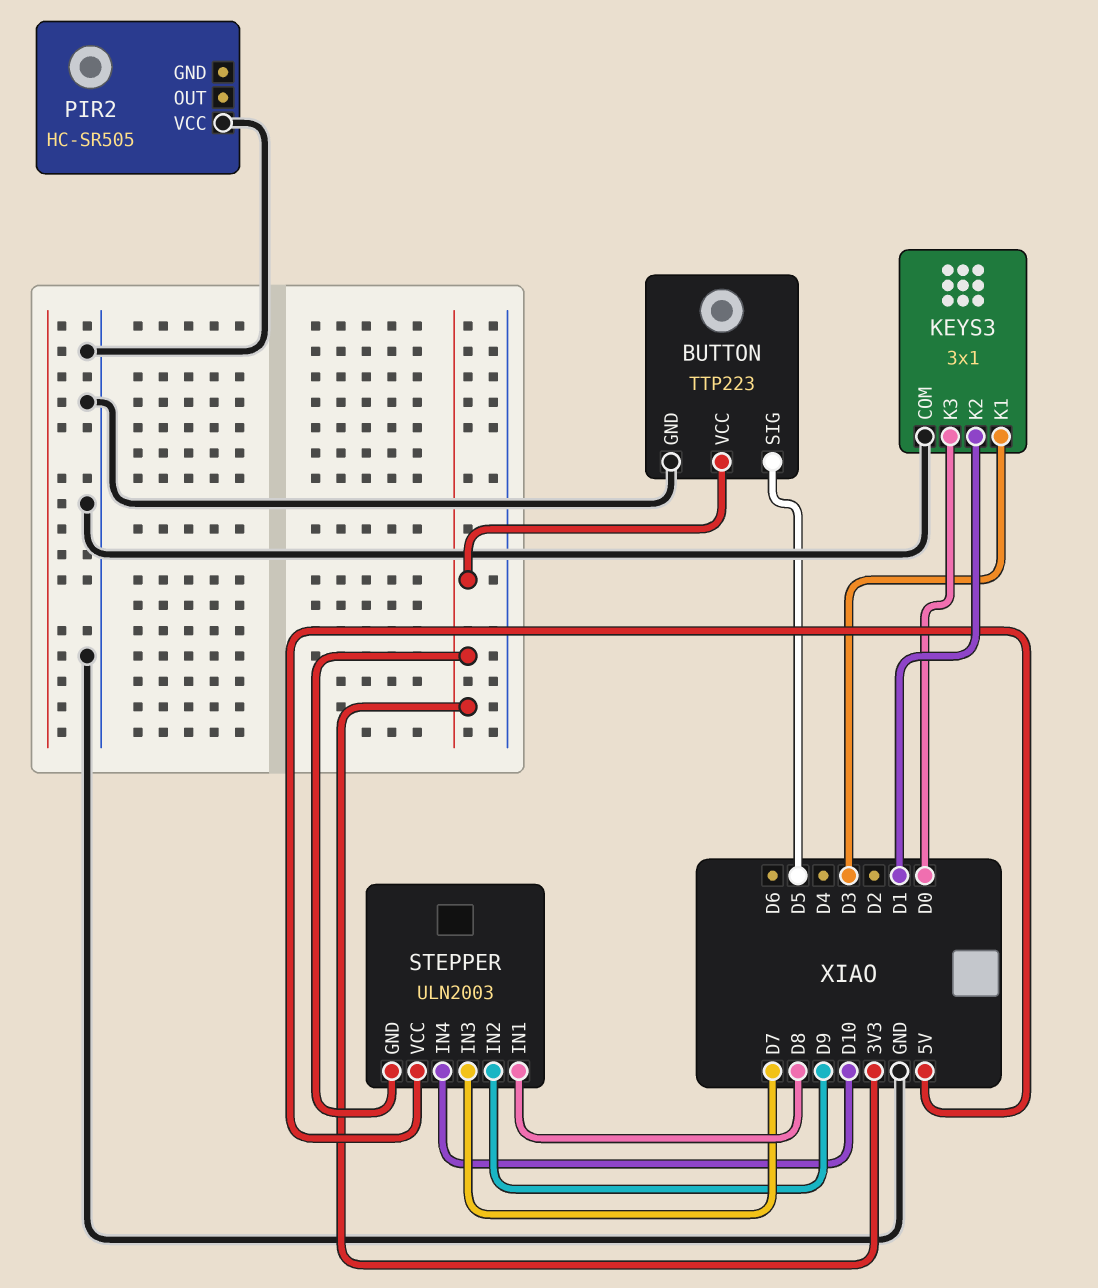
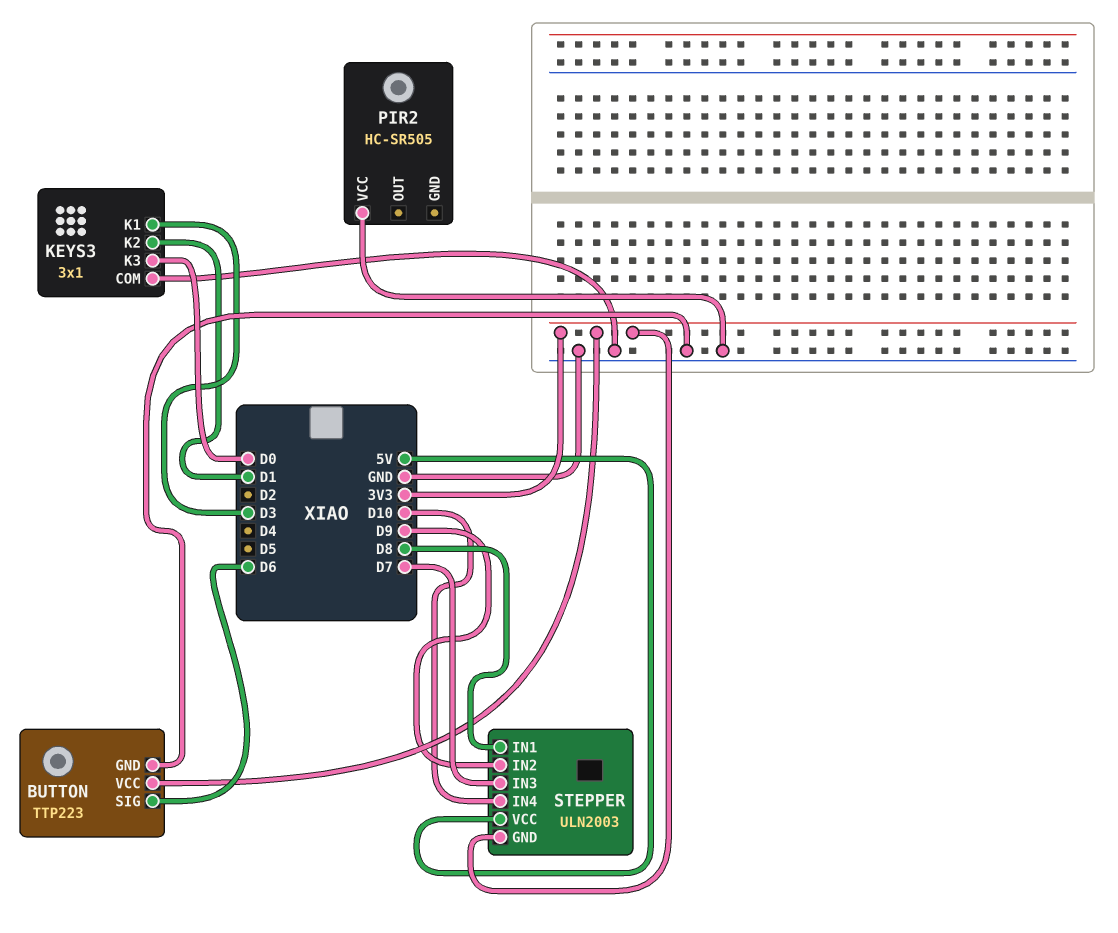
BUTTON pin SIG: D5 -> D6

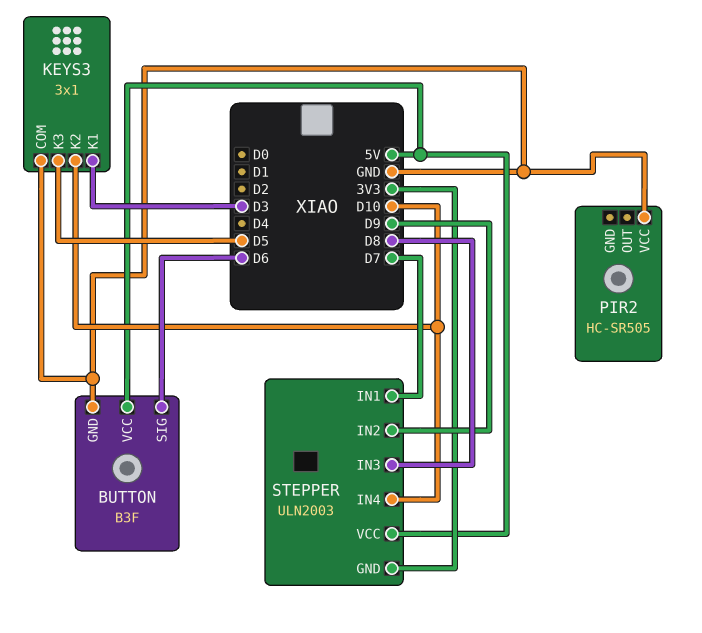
BUTTON: TTP223 -> B3F
BUTTON pin VCC: 3V3 -> 5V
KEYS3 pin K2: D1 -> D10
KEYS3 pin K3: D0 -> D5
STEPPER pin IN1: D8 -> D7
STEPPER pin IN3: D7 -> D8

